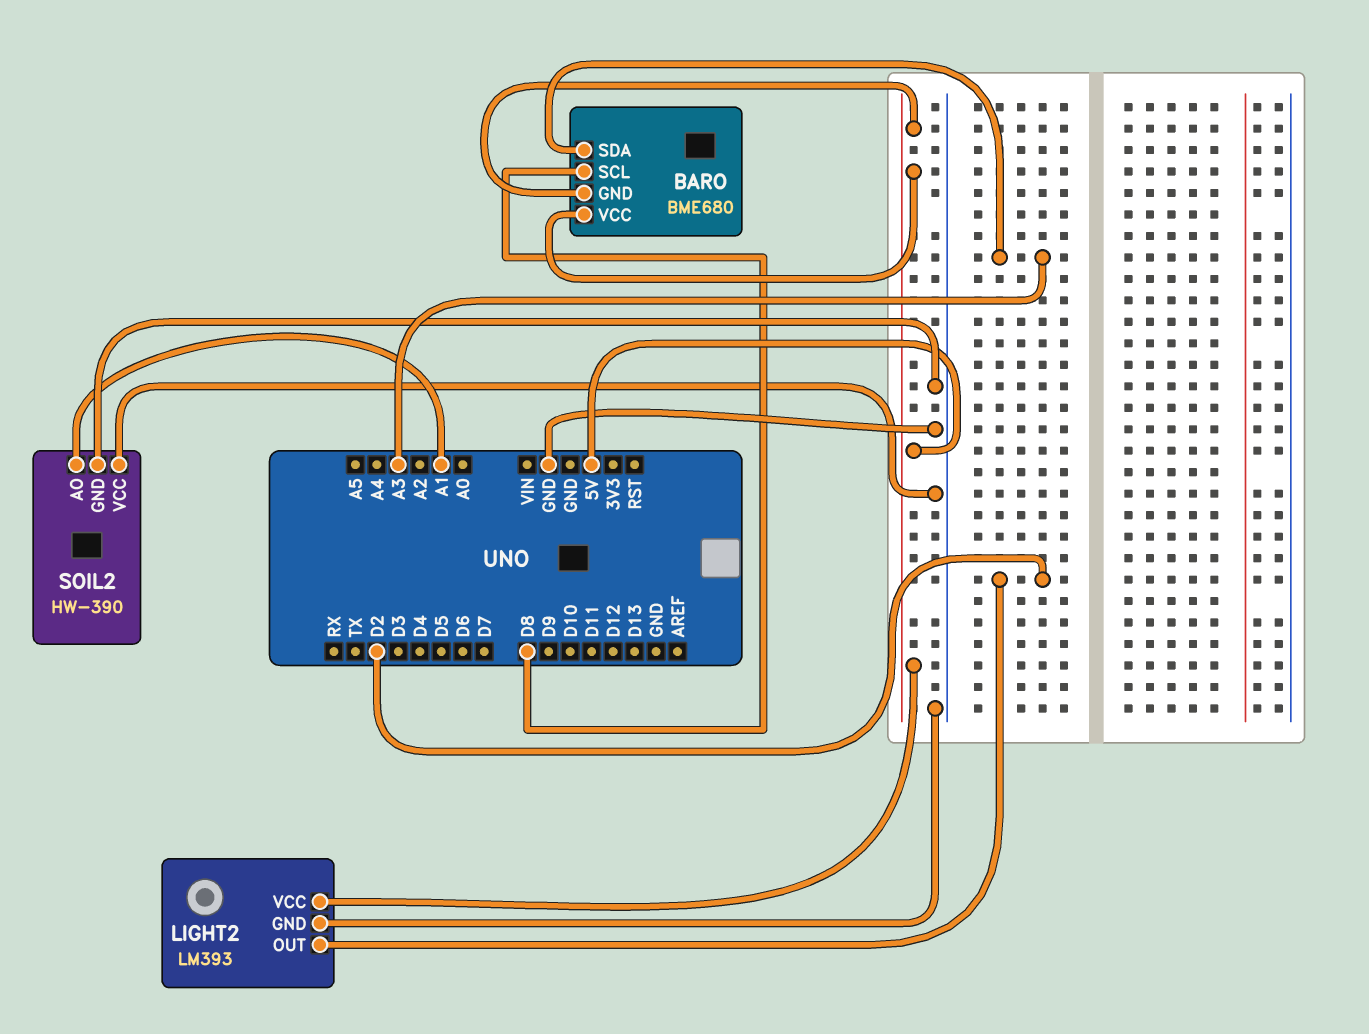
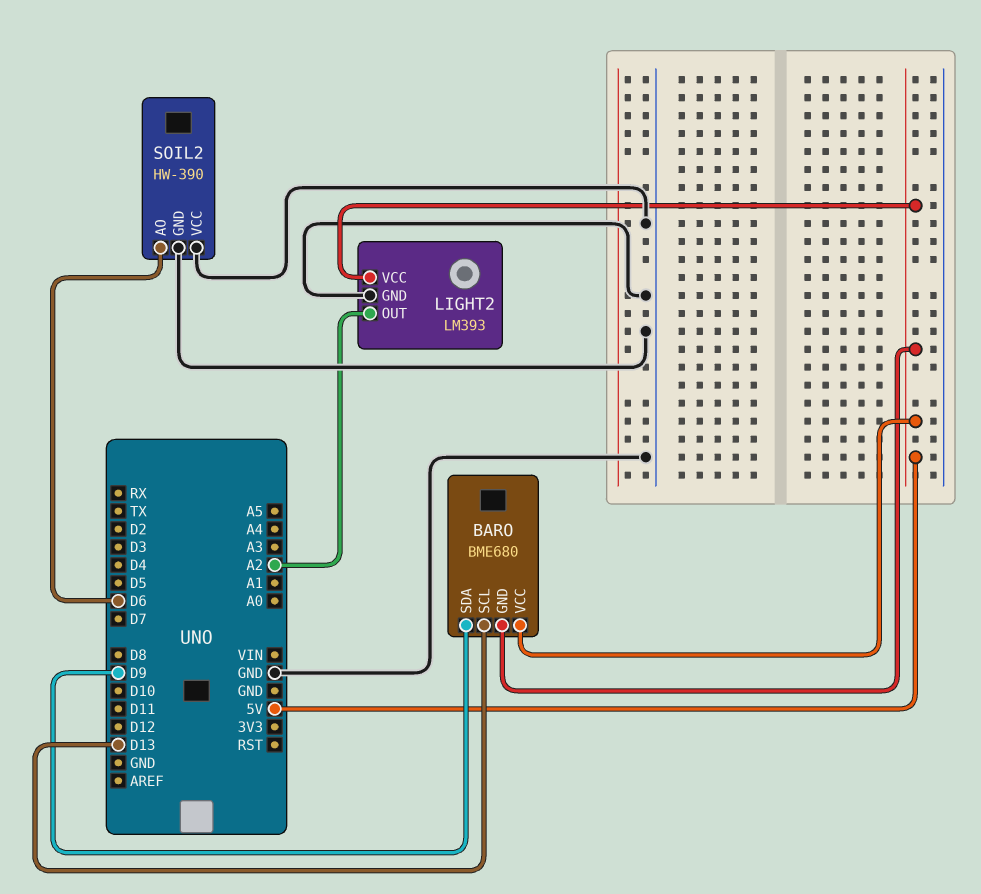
BARO pin SCL: D8 -> D13
BARO pin SDA: A3 -> D9
LIGHT2 pin OUT: D2 -> A2
SOIL2 pin AO: A1 -> D6

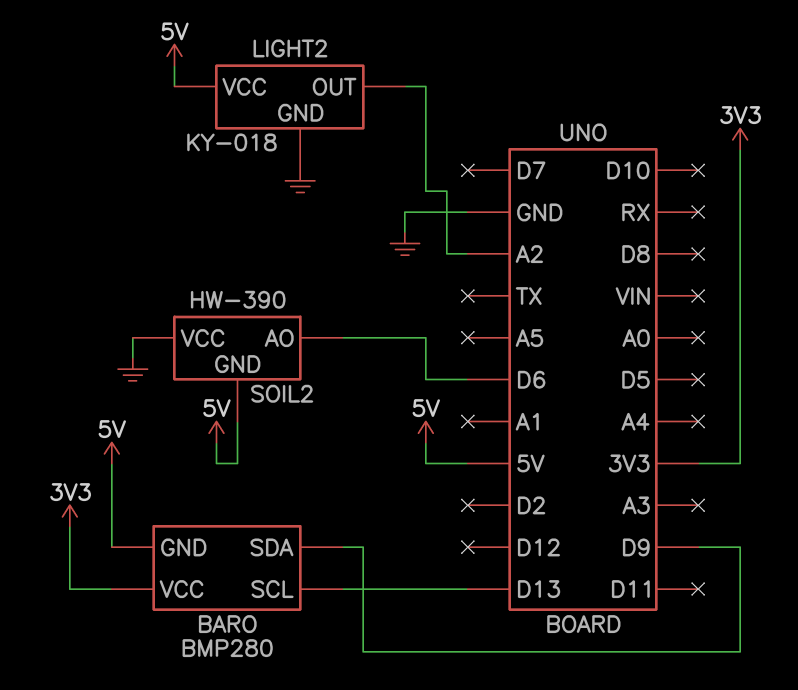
BARO: BME680 -> BMP280
BARO pin VCC: 5V -> 3V3
LIGHT2: LM393 -> KY-018
SOIL2 pin GND: GND -> 5V

